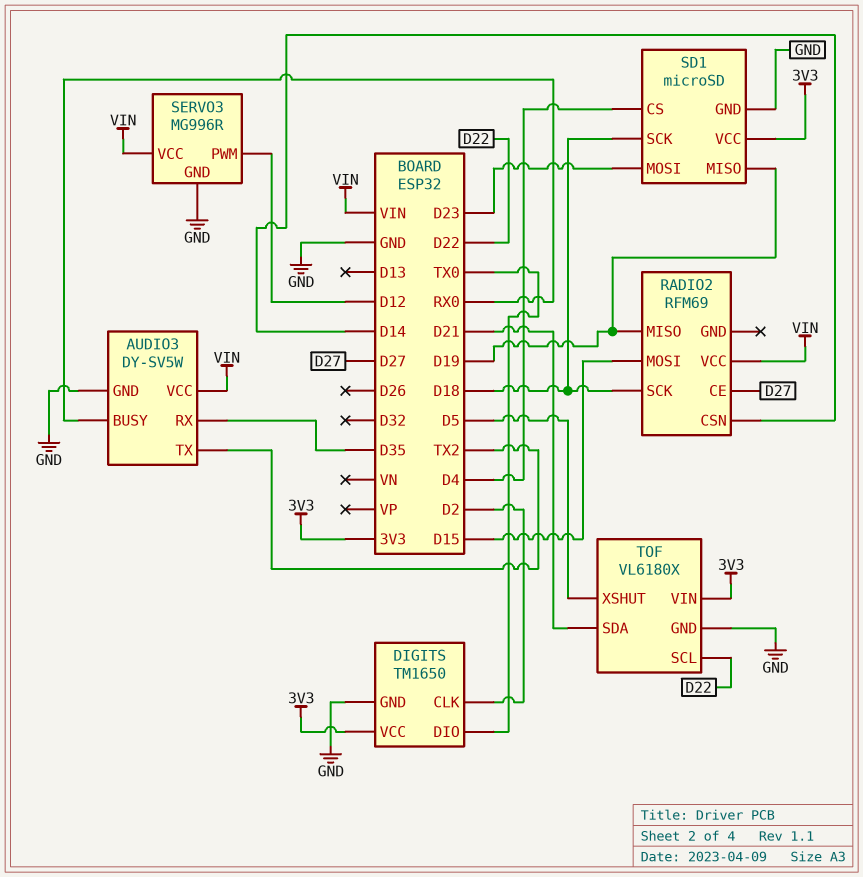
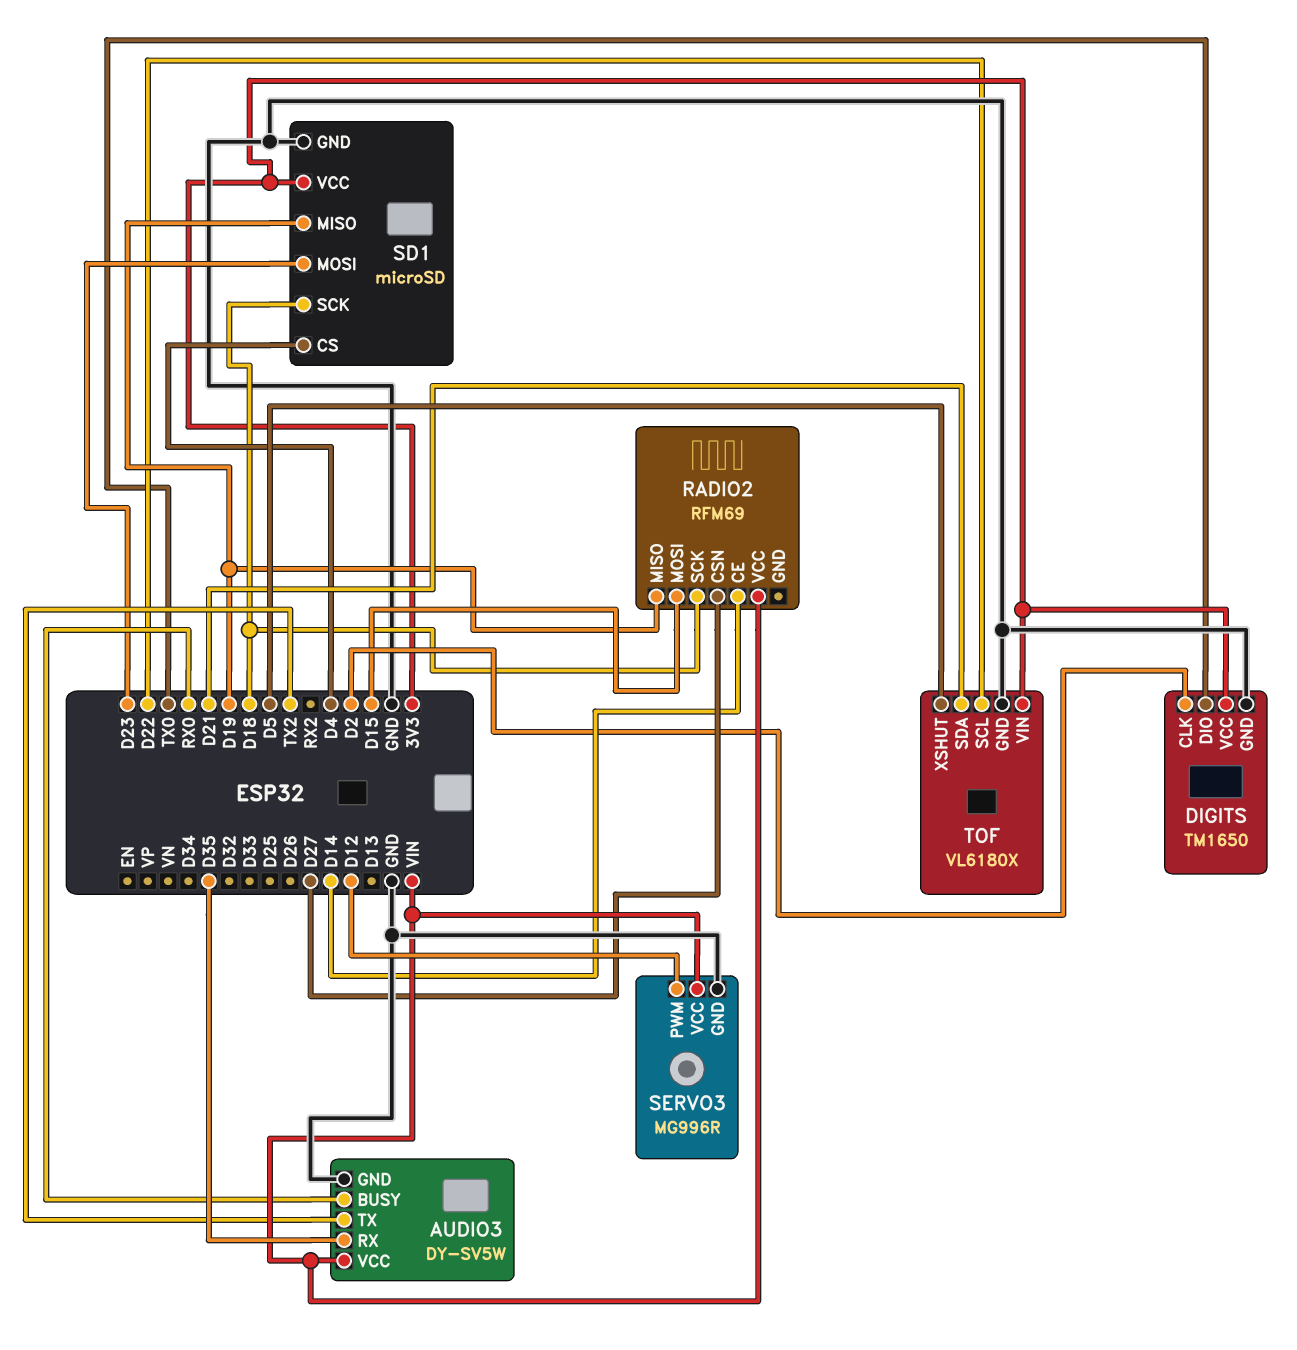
RADIO2 pin CE: D27 -> D14
RADIO2 pin CSN: D14 -> D27

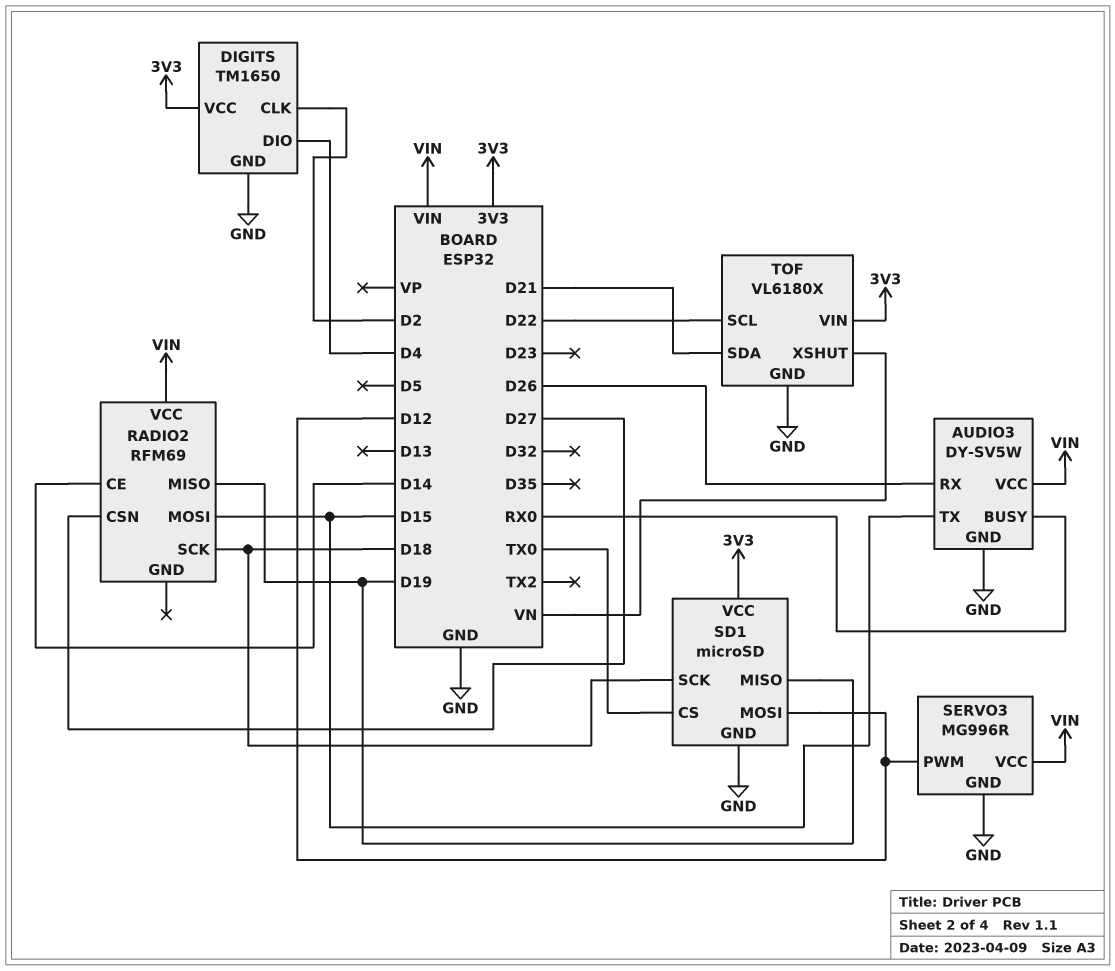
AUDIO3 pin RX: D35 -> D26
AUDIO3 pin TX: TX2 -> D15
DIGITS pin DIO: TX0 -> D4
SD1 pin CS: D4 -> TX0
SD1 pin MOSI: D23 -> D12
TOF pin XSHUT: D5 -> VN

